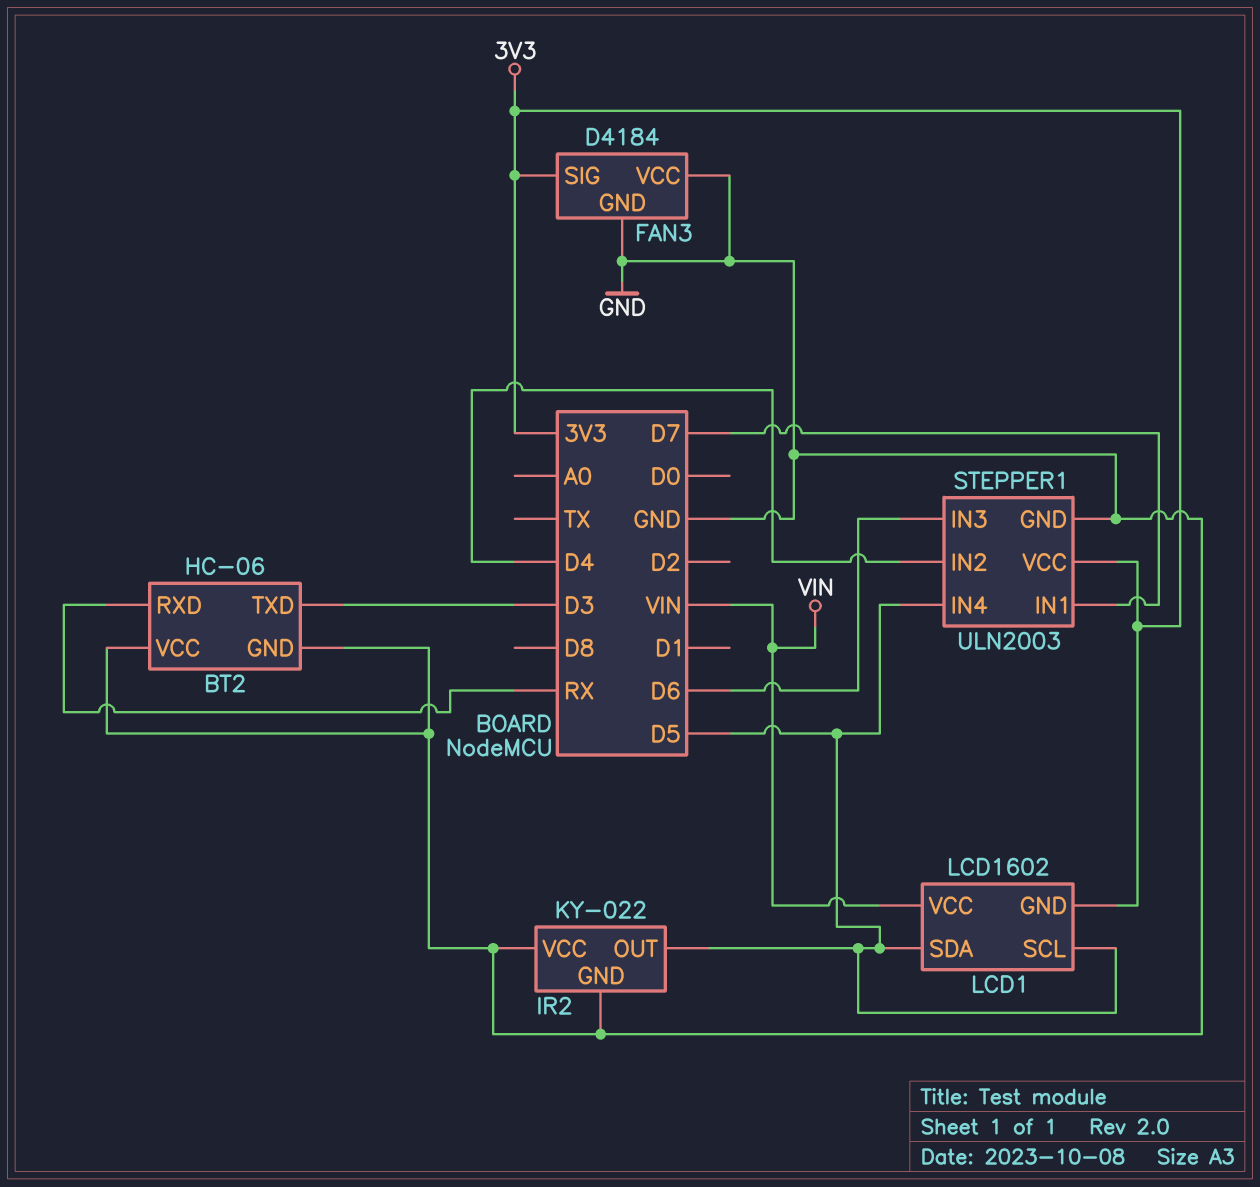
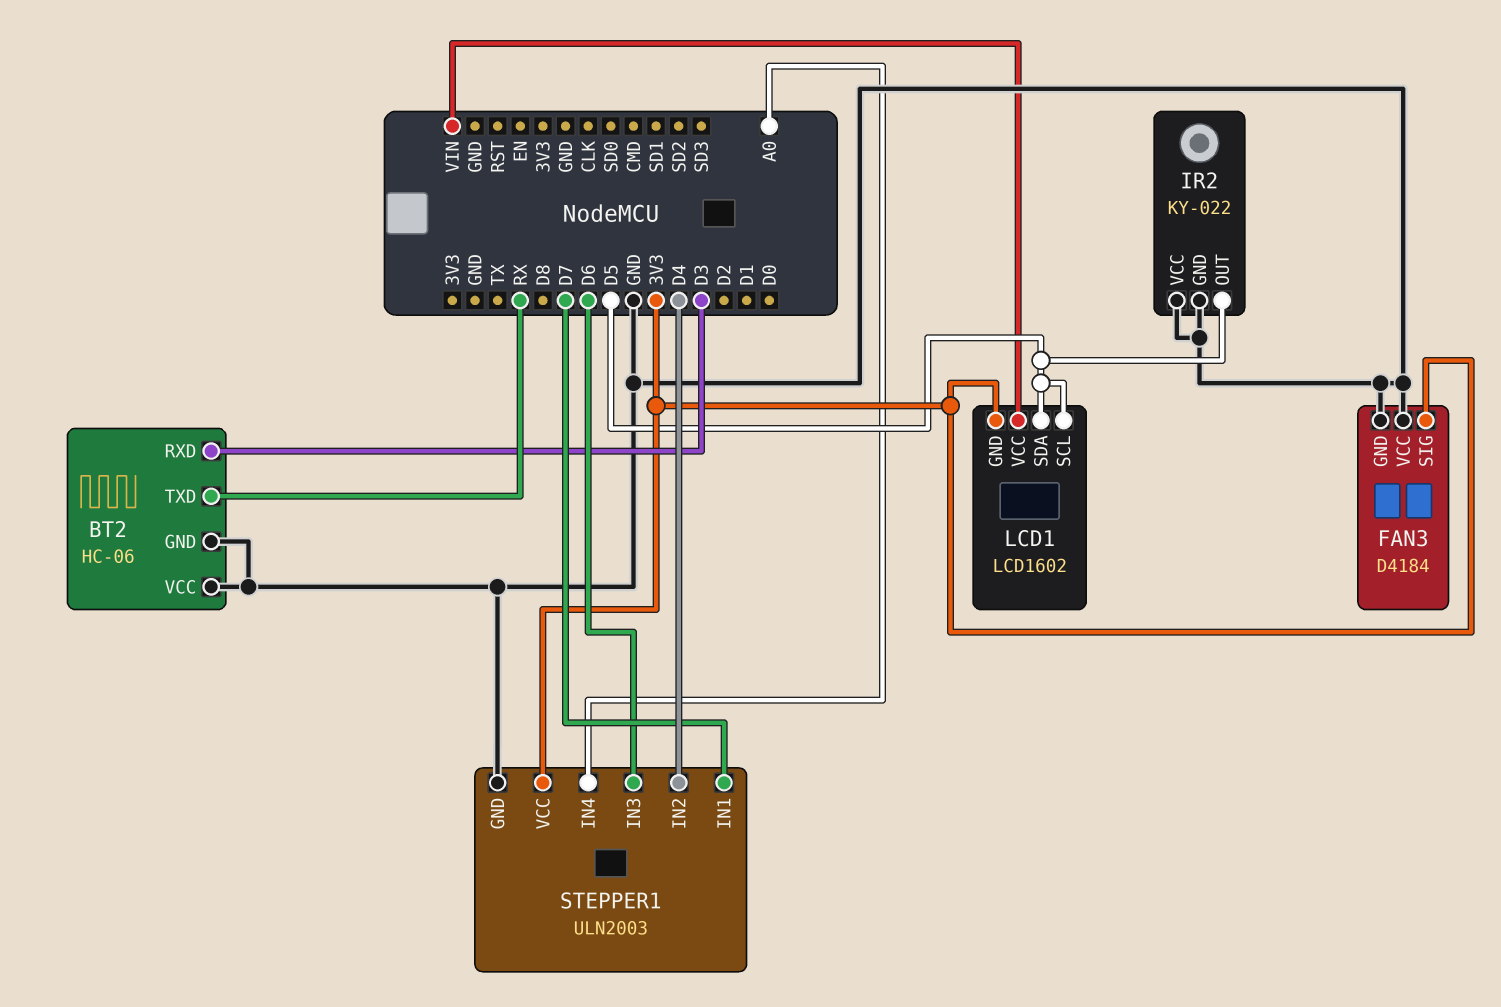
BT2 pin RXD: RX -> D3
BT2 pin TXD: D3 -> RX
STEPPER1 pin IN4: D5 -> A0

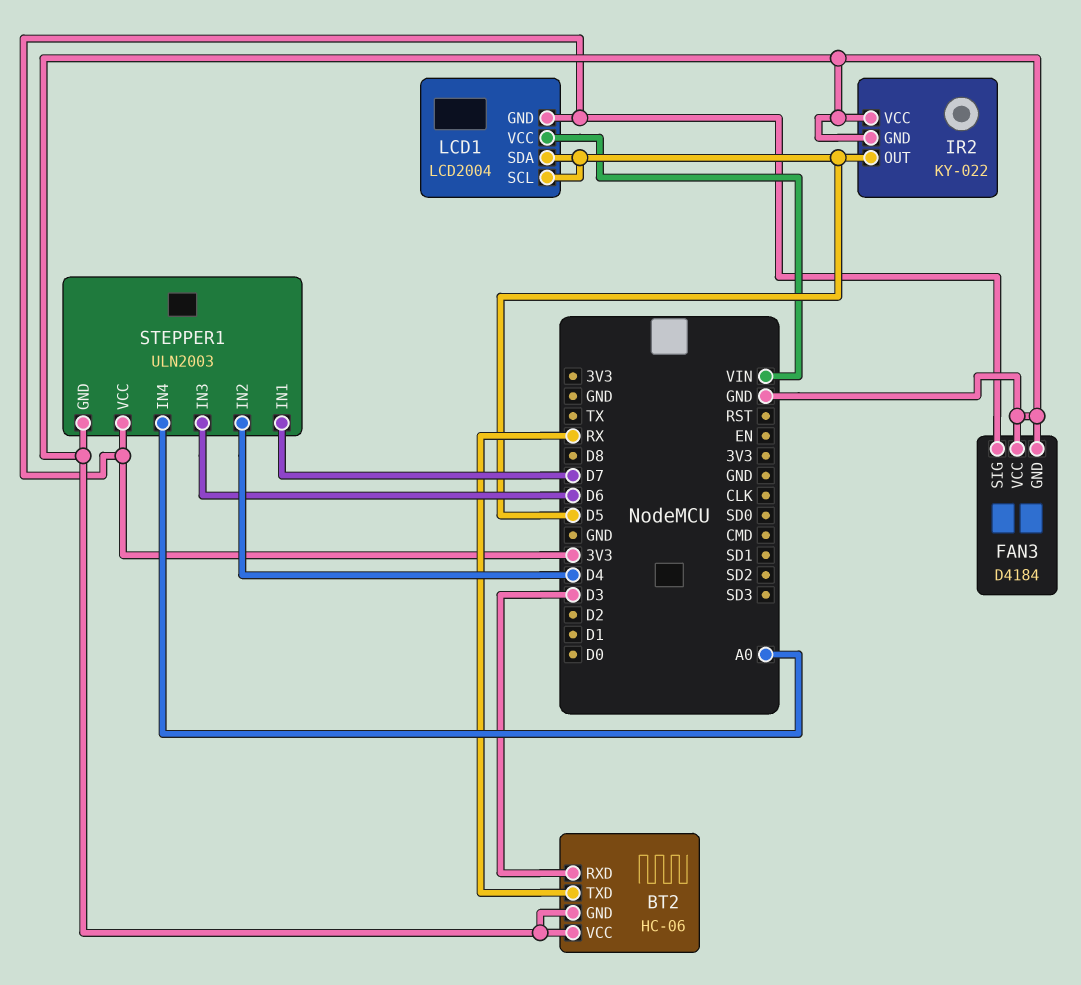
LCD1: LCD1602 -> LCD2004

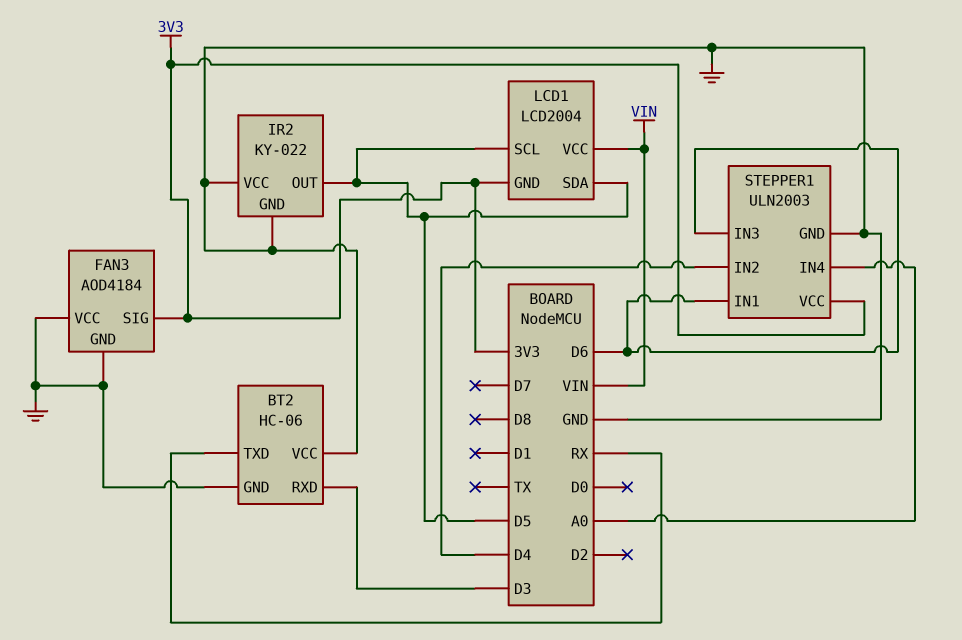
FAN3: D4184 -> AOD4184
STEPPER1 pin IN1: D7 -> D6

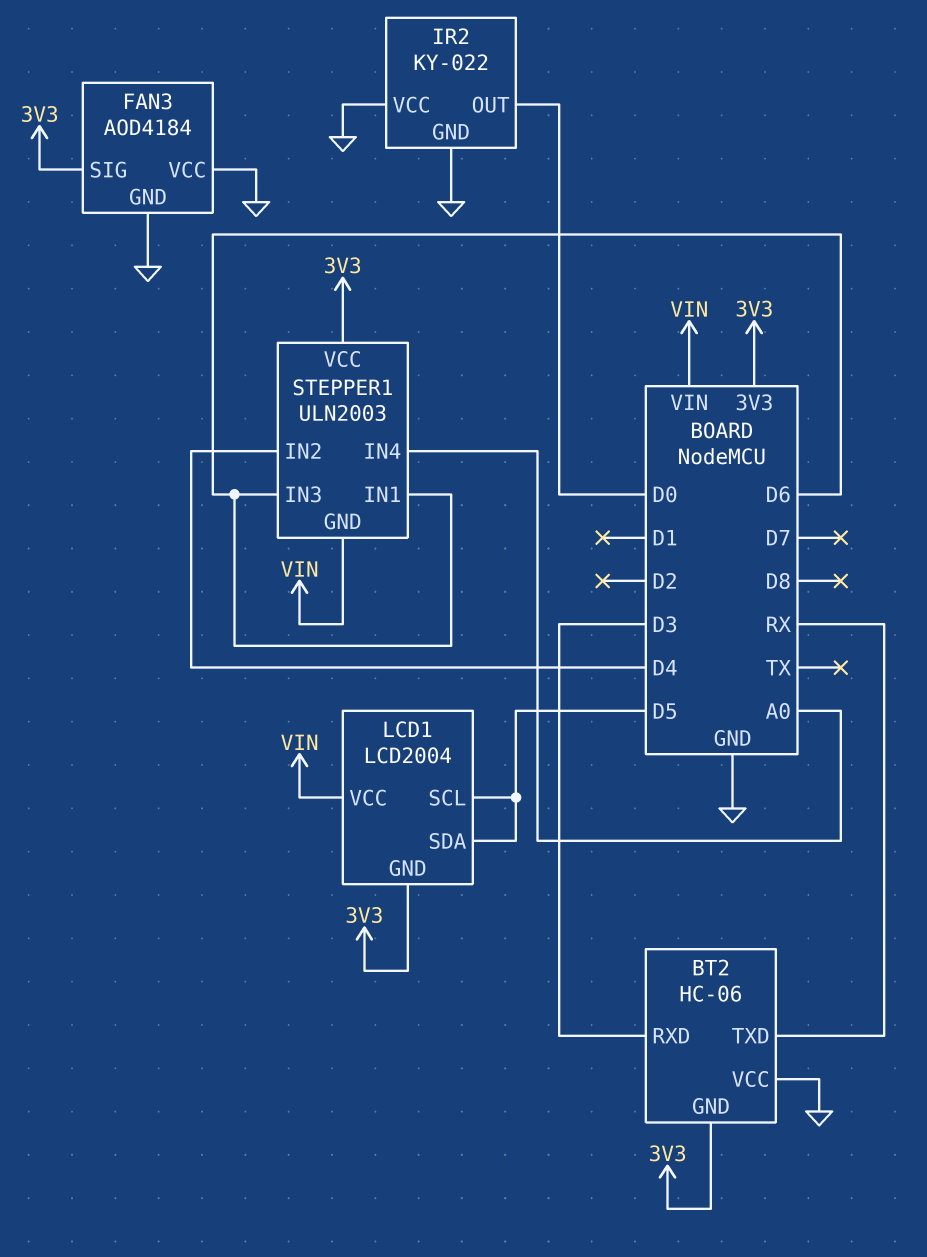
BT2 pin GND: GND -> 3V3
IR2 pin OUT: D5 -> D0
STEPPER1 pin GND: GND -> VIN

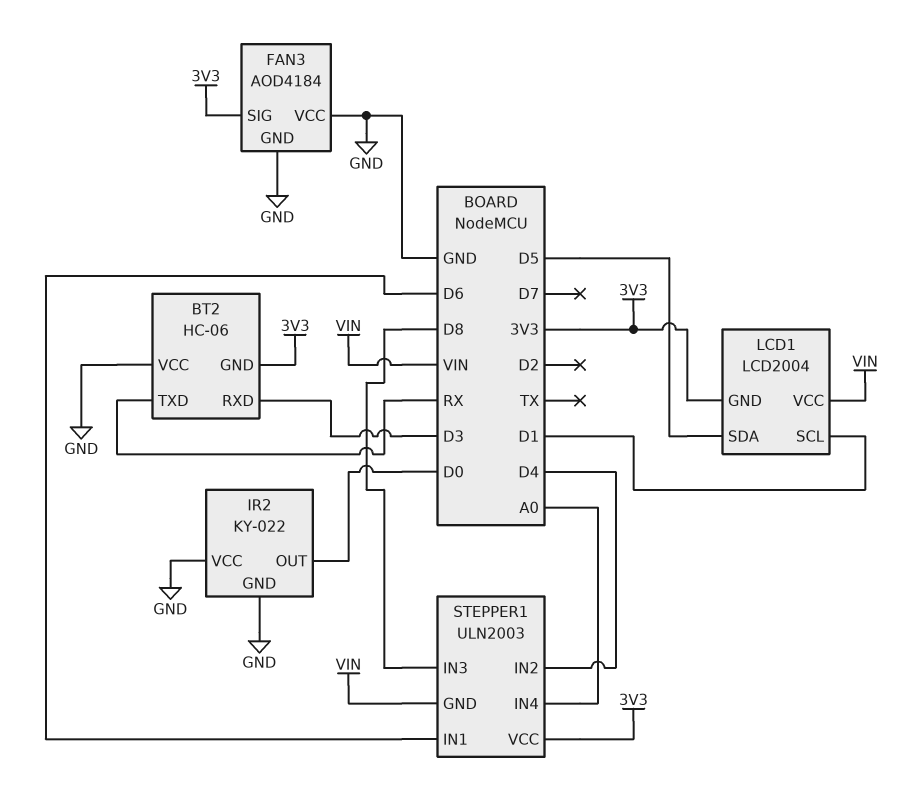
LCD1 pin SCL: D5 -> D1
STEPPER1 pin IN3: D6 -> D8

